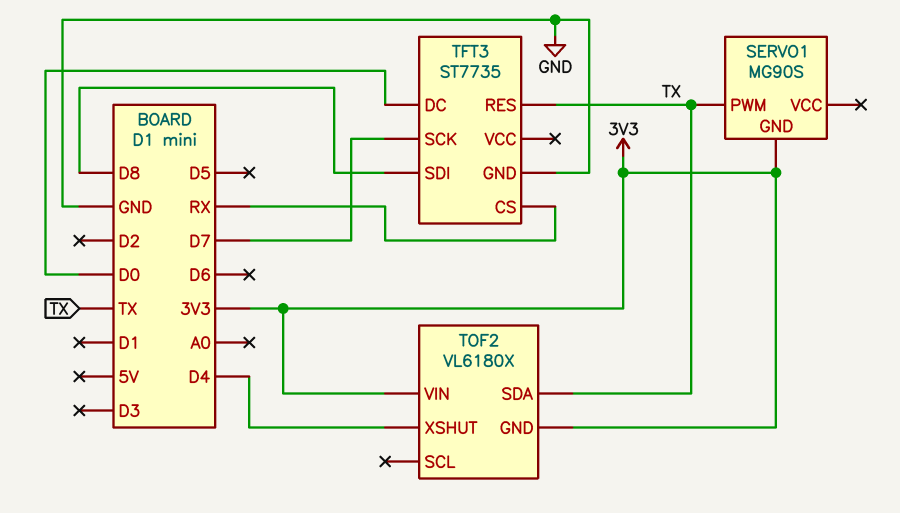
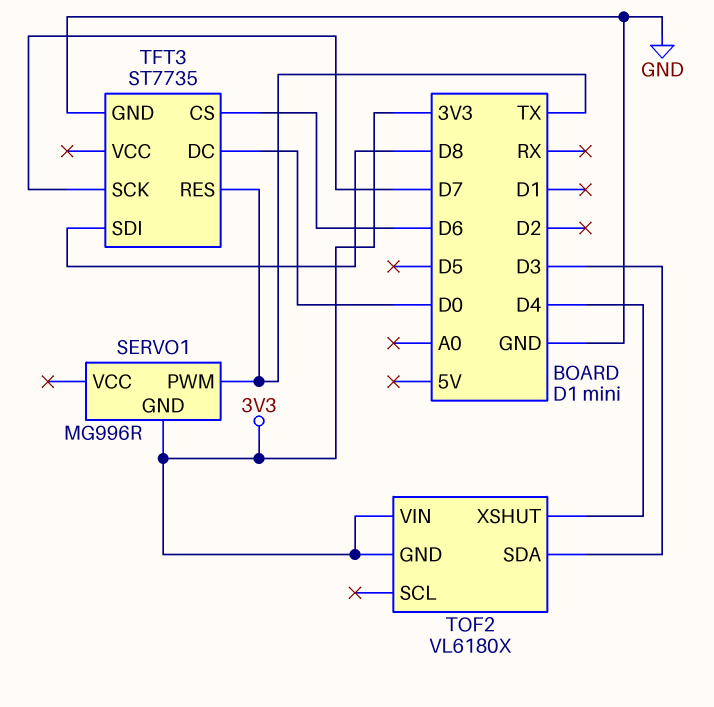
SERVO1: MG90S -> MG996R
TFT3 pin CS: RX -> D6
TOF2 pin SDA: TX -> D3

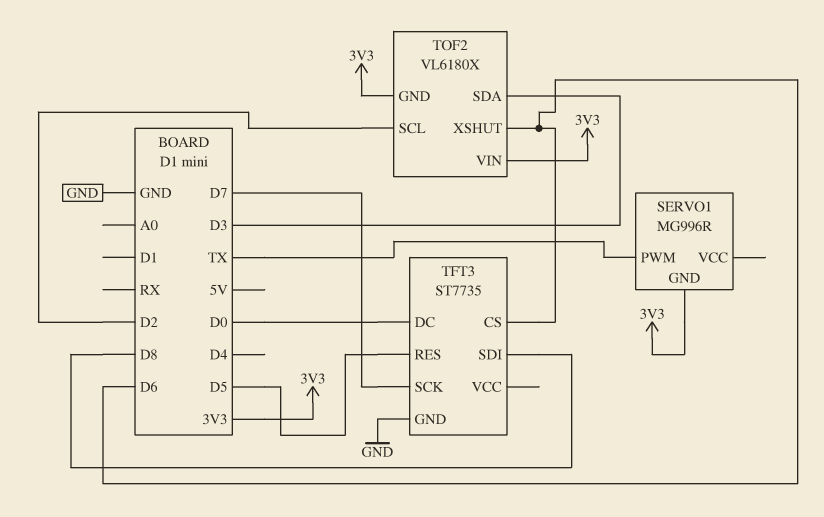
TFT3 pin RES: TX -> D5
TOF2 pin SCL: none -> D2
TOF2 pin XSHUT: D4 -> D6

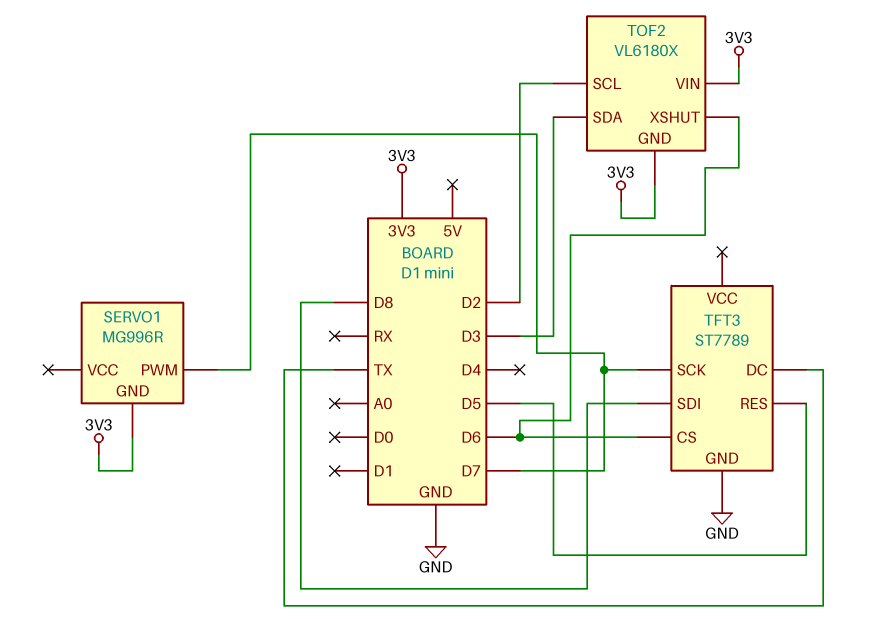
SERVO1 pin PWM: TX -> D7
TFT3: ST7735 -> ST7789
TFT3 pin DC: D0 -> TX

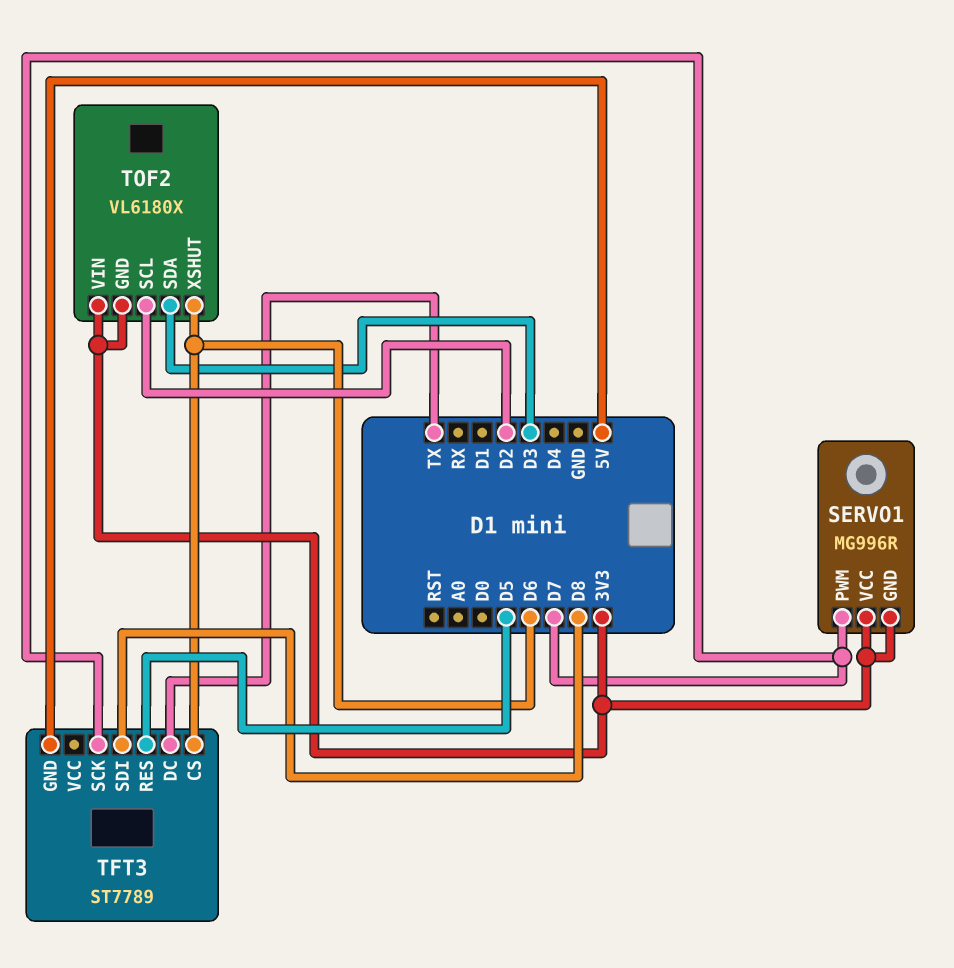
SERVO1 pin VCC: none -> 3V3
TFT3 pin GND: GND -> 5V

